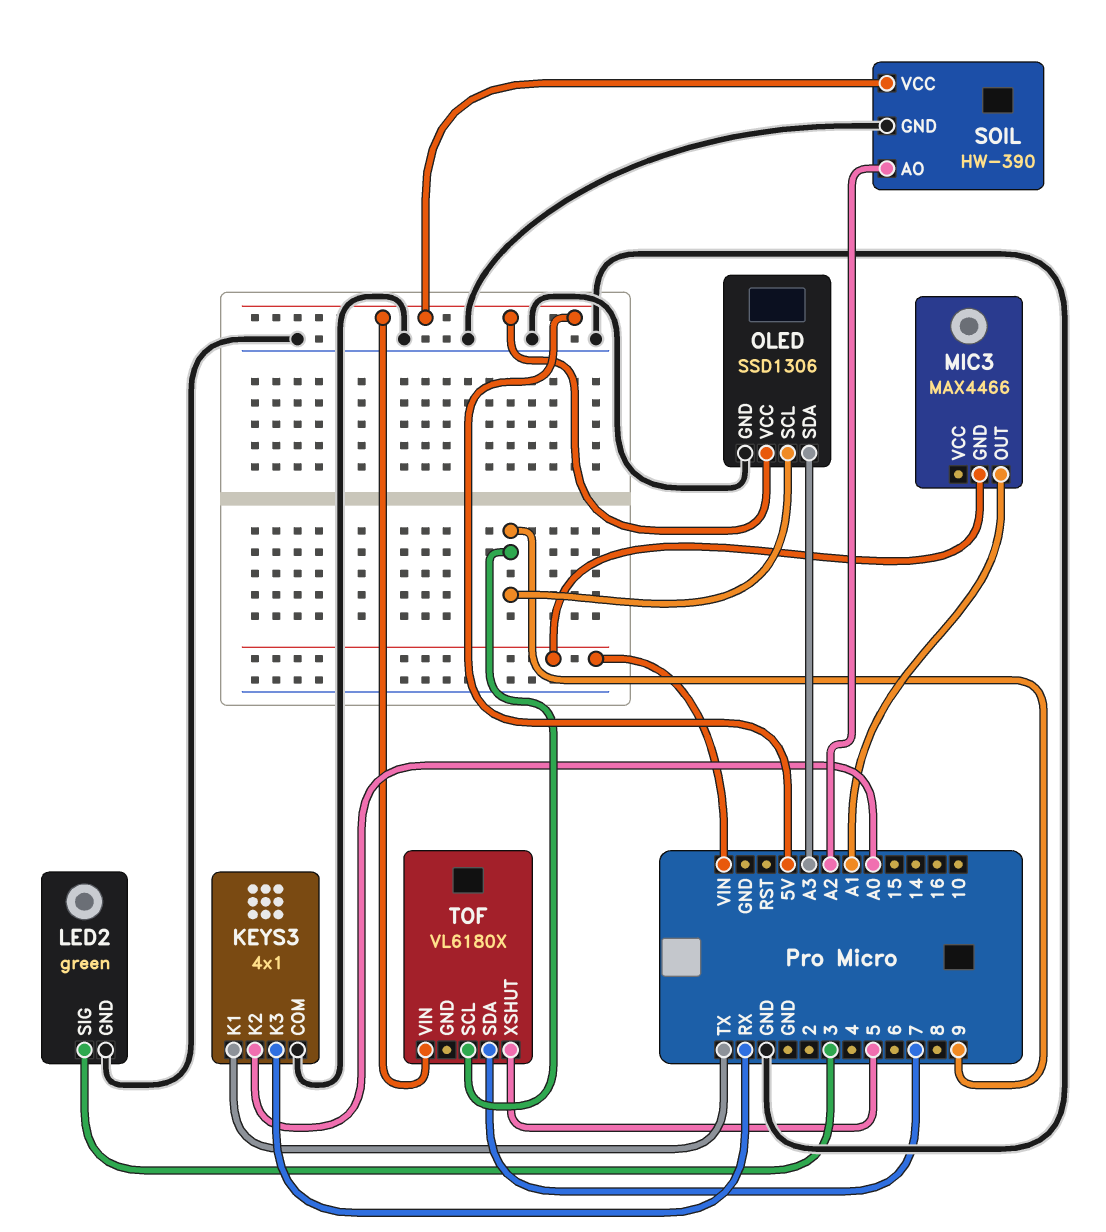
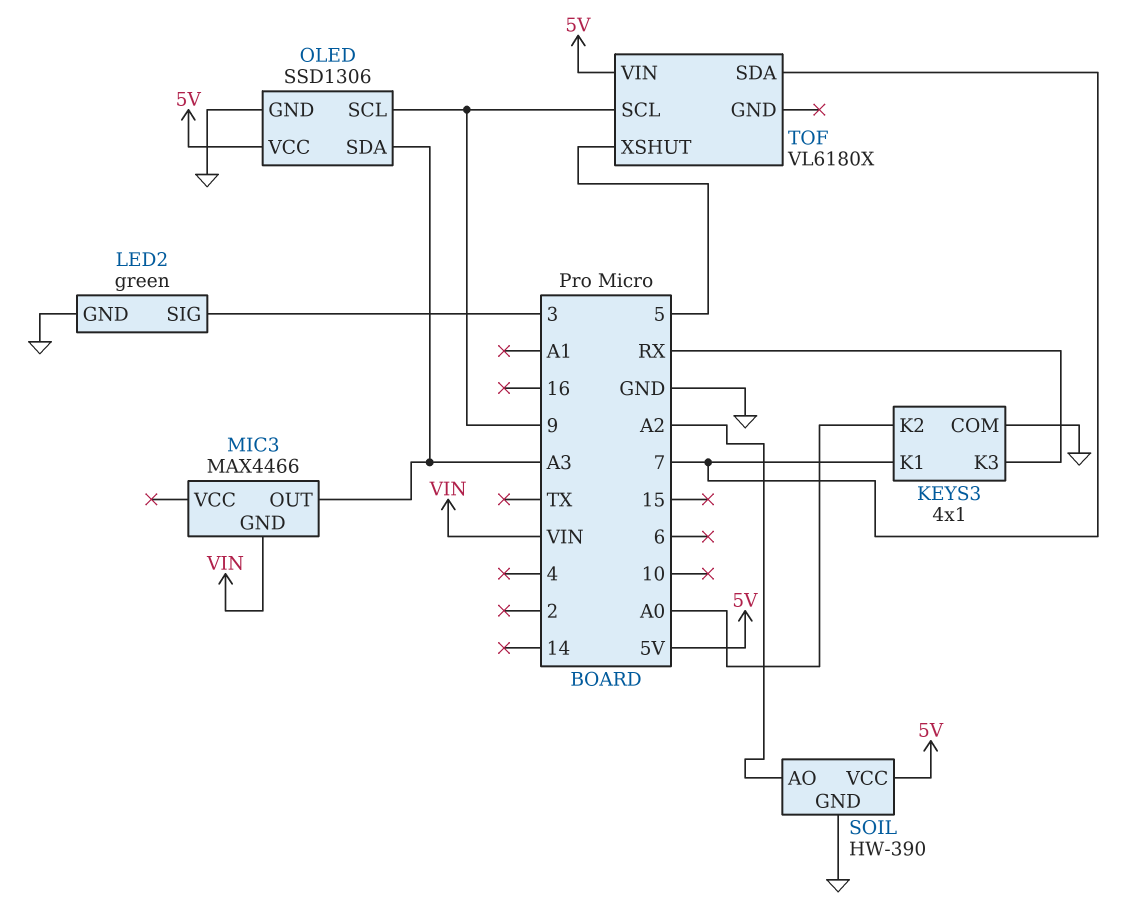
KEYS3 pin K1: TX -> 7
MIC3 pin OUT: A1 -> A3

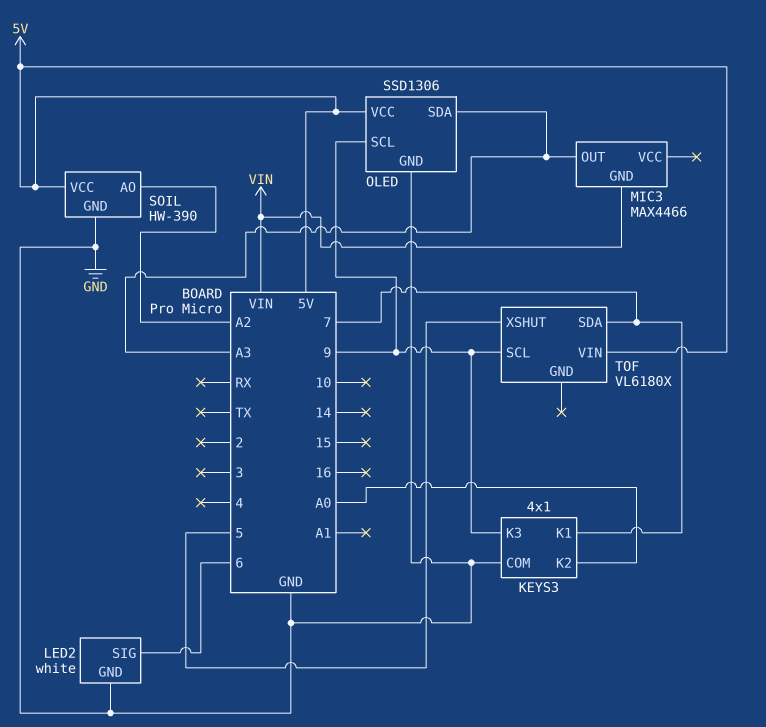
KEYS3 pin K3: RX -> 9
LED2: green -> white
LED2 pin SIG: 3 -> 6

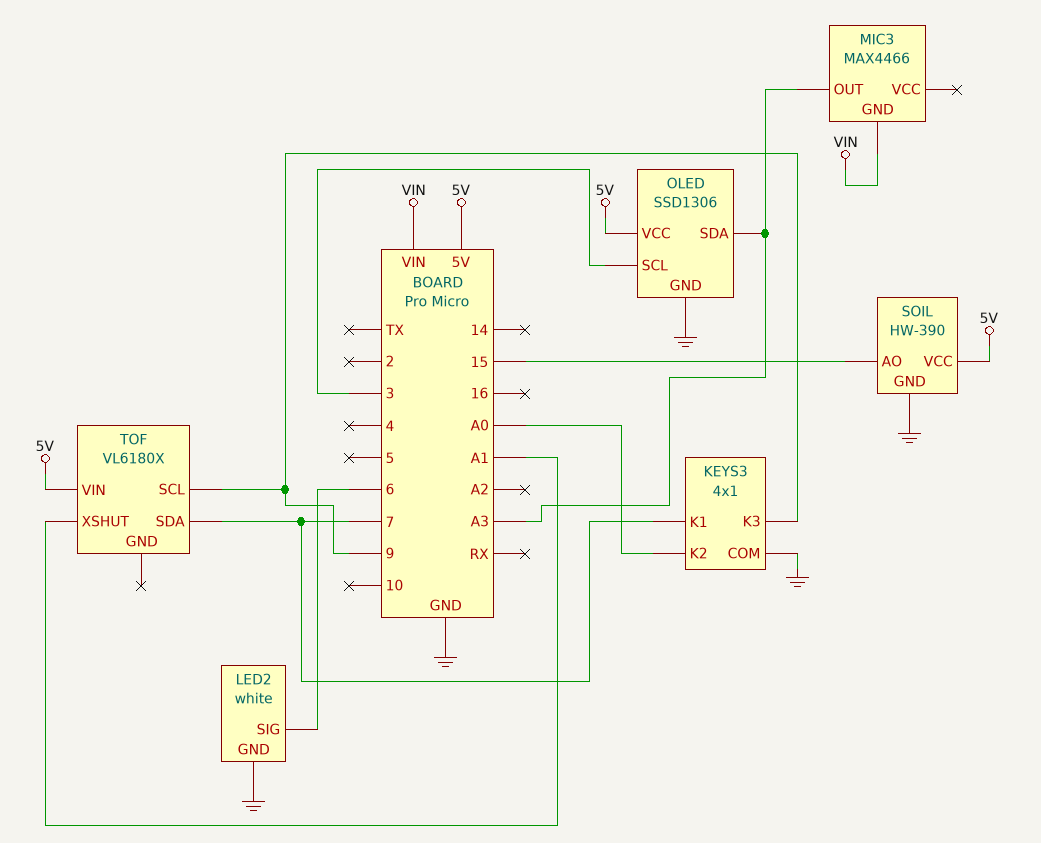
OLED pin SCL: 9 -> 3
SOIL pin AO: A2 -> 15
TOF pin XSHUT: 5 -> A1

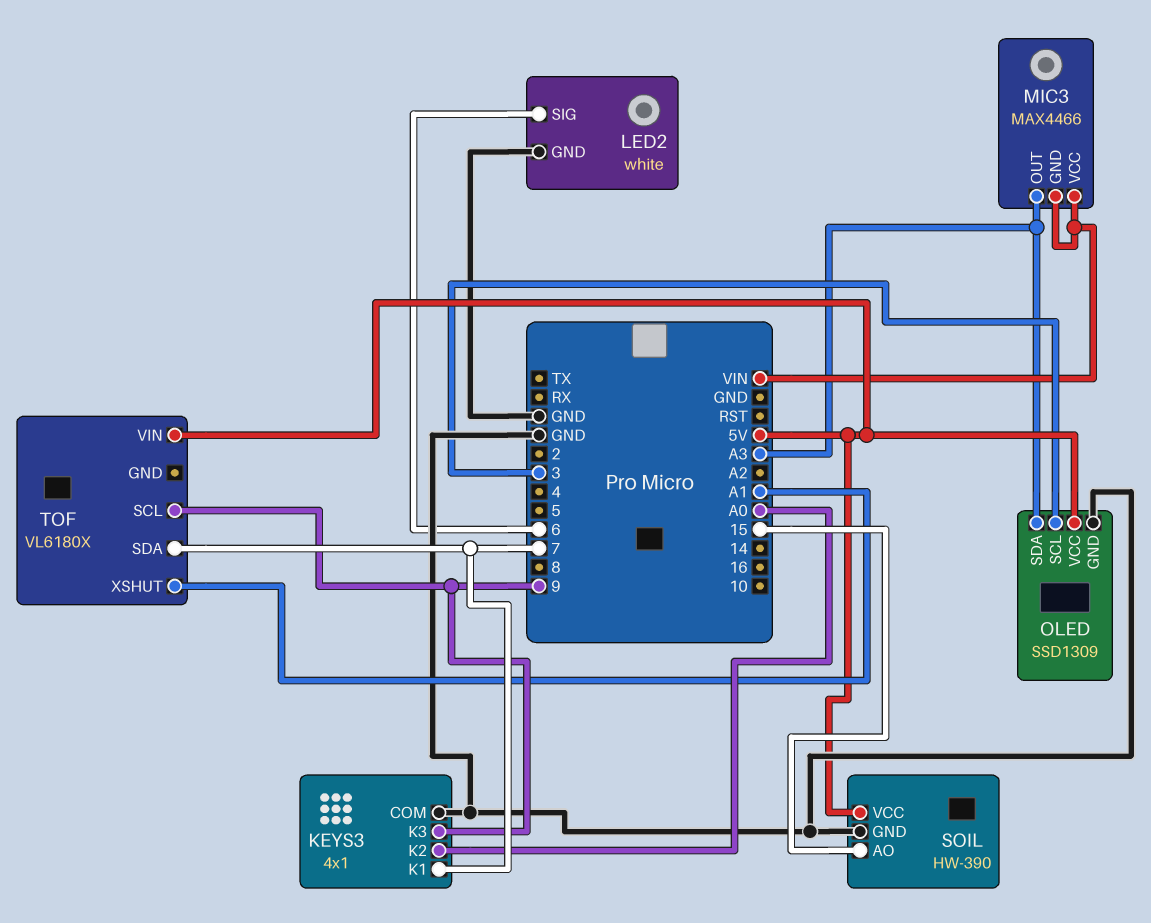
MIC3 pin VCC: none -> VIN
OLED: SSD1306 -> SSD1309

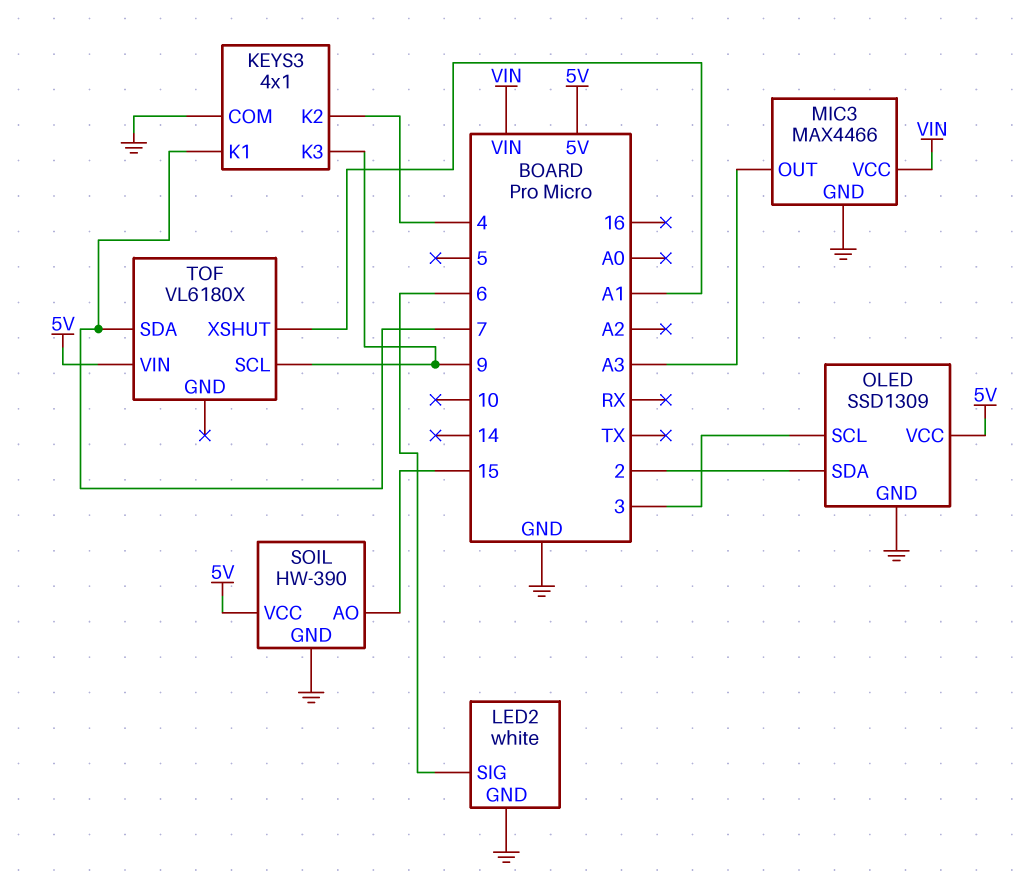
KEYS3 pin K2: A0 -> 4
MIC3 pin GND: VIN -> GND
OLED pin SDA: A3 -> 2

